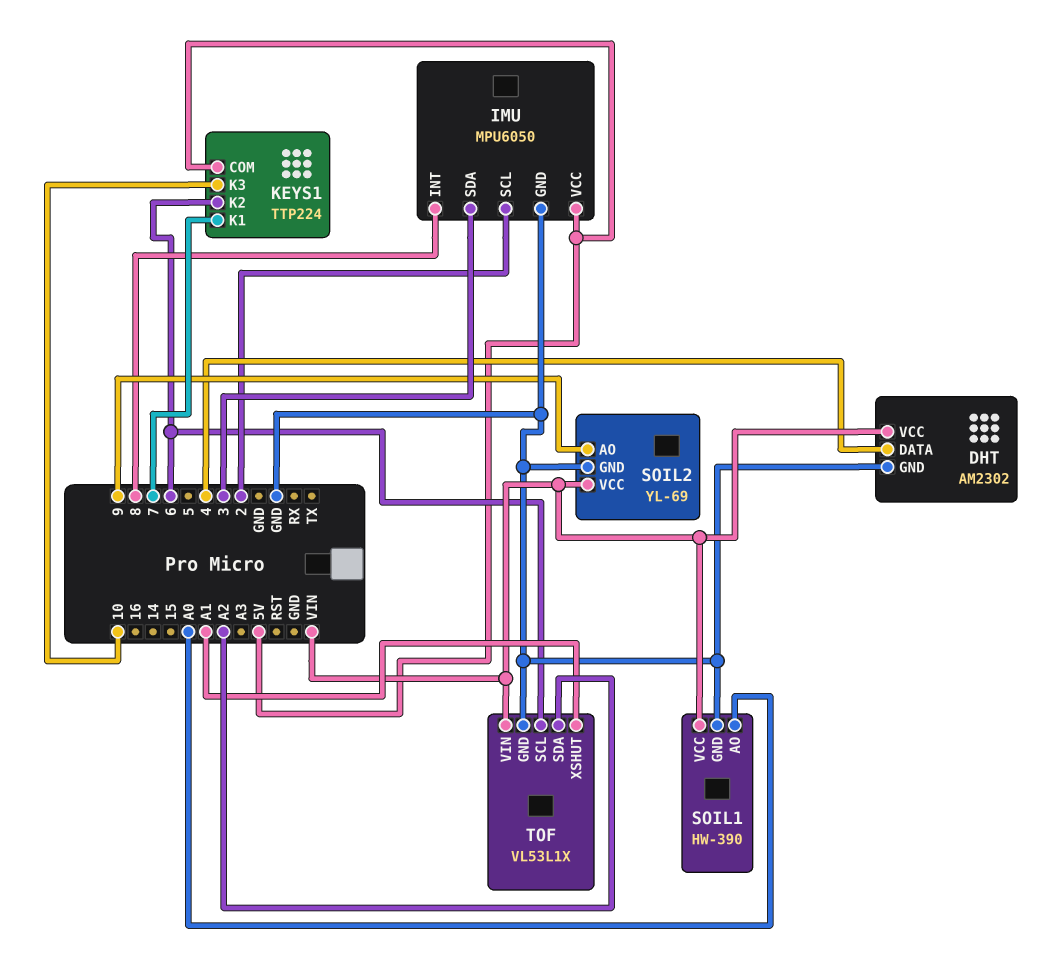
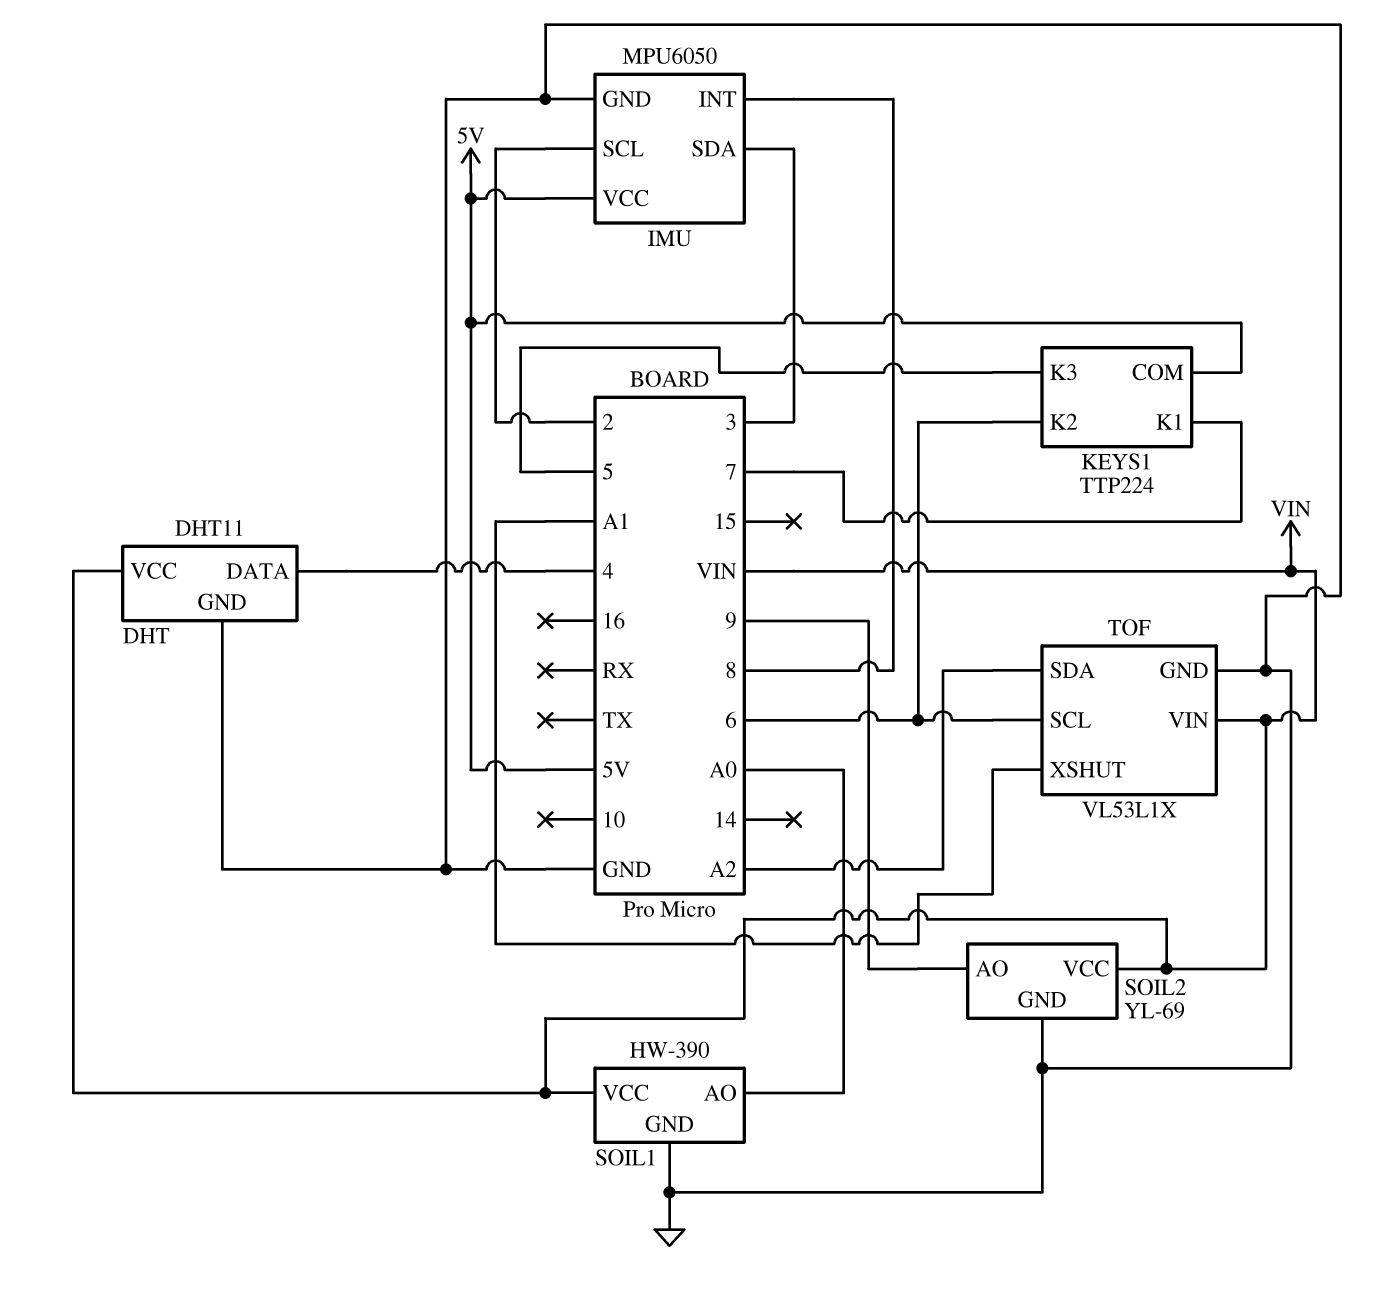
DHT: AM2302 -> DHT11
KEYS1 pin K3: 10 -> 5

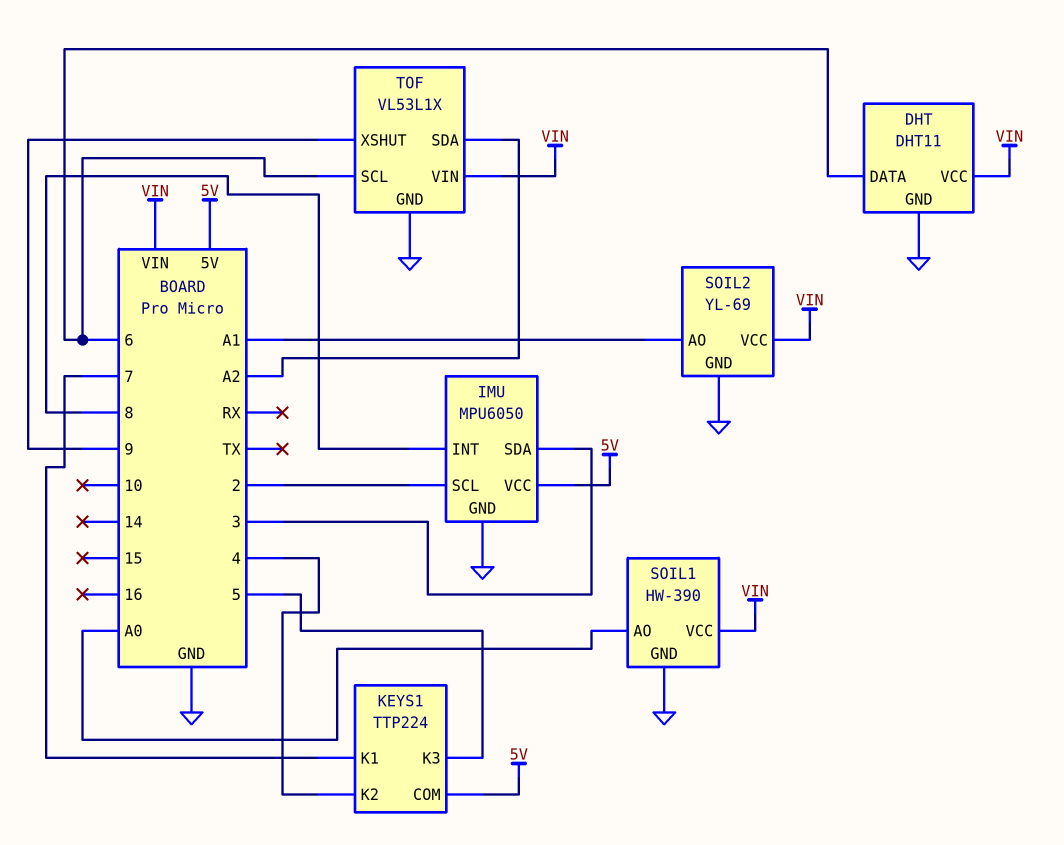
DHT pin DATA: 4 -> 6
KEYS1 pin K2: 6 -> 4
SOIL2 pin AO: 9 -> A1
TOF pin XSHUT: A1 -> 9

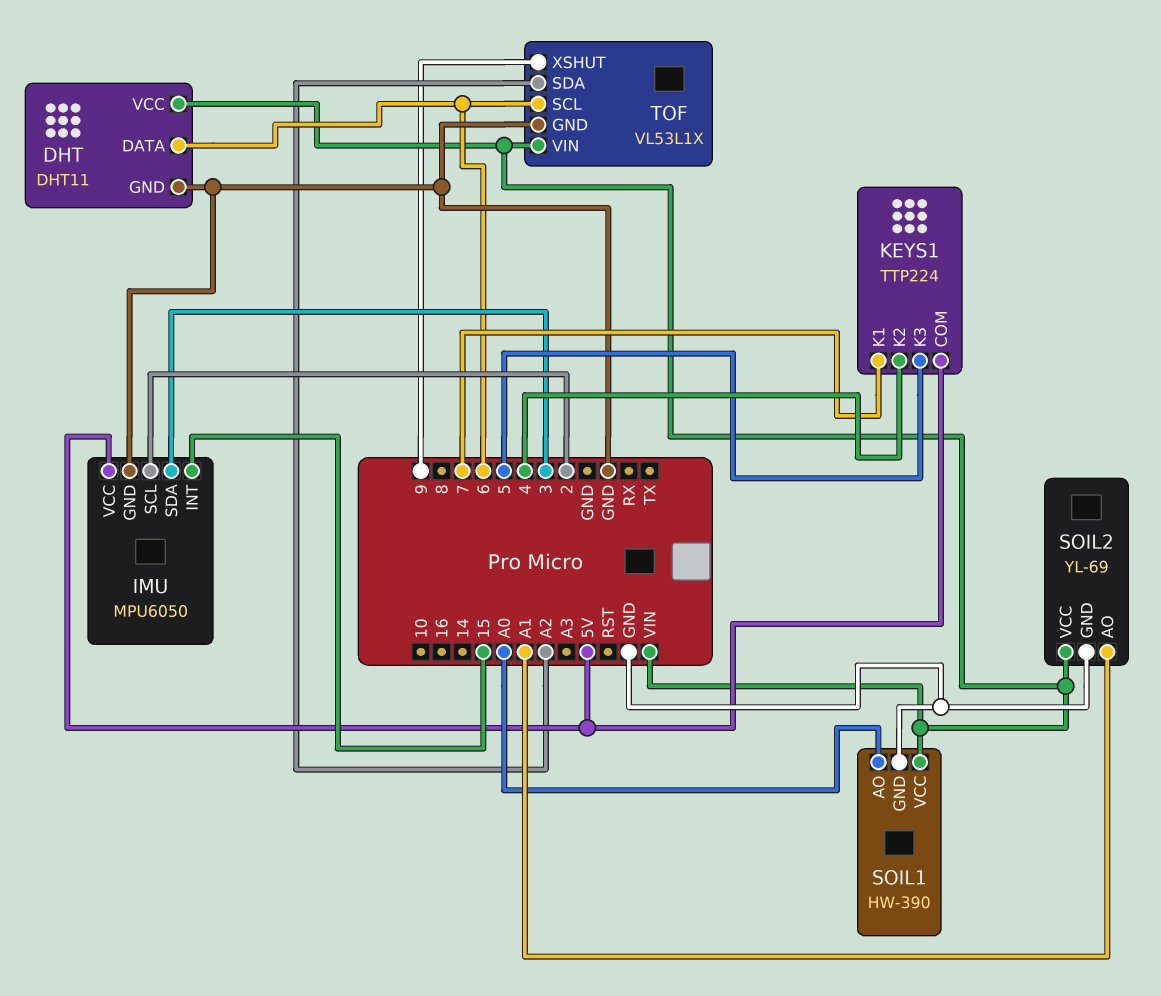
IMU pin INT: 8 -> 15

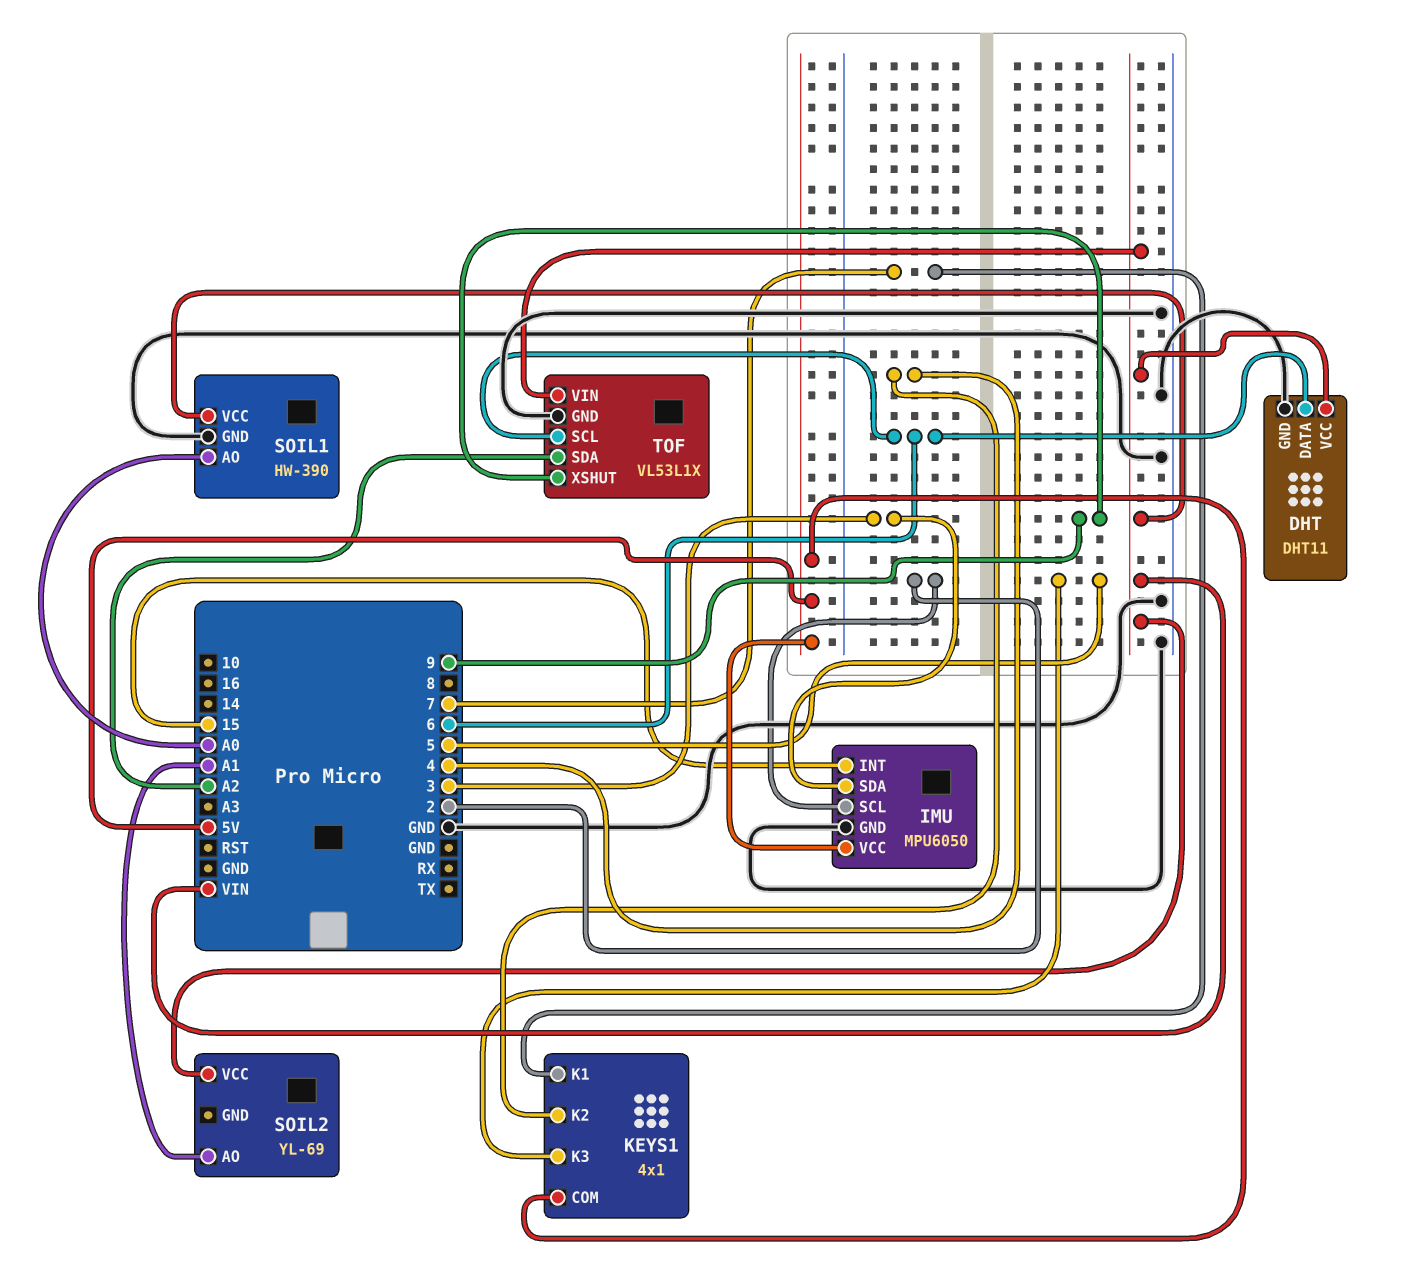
KEYS1: TTP224 -> 4x1
SOIL2 pin GND: GND -> none

